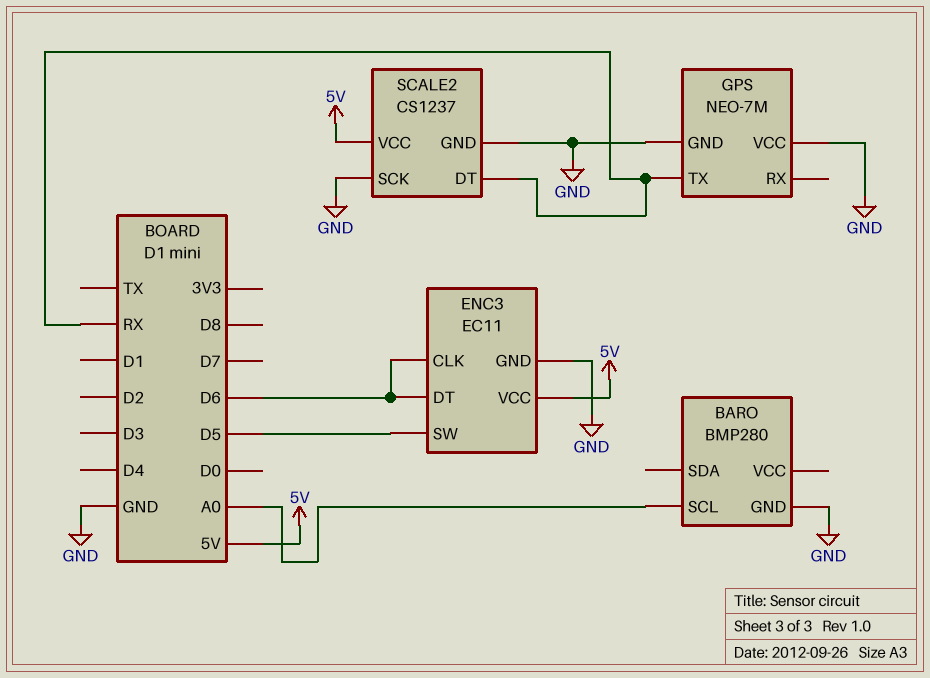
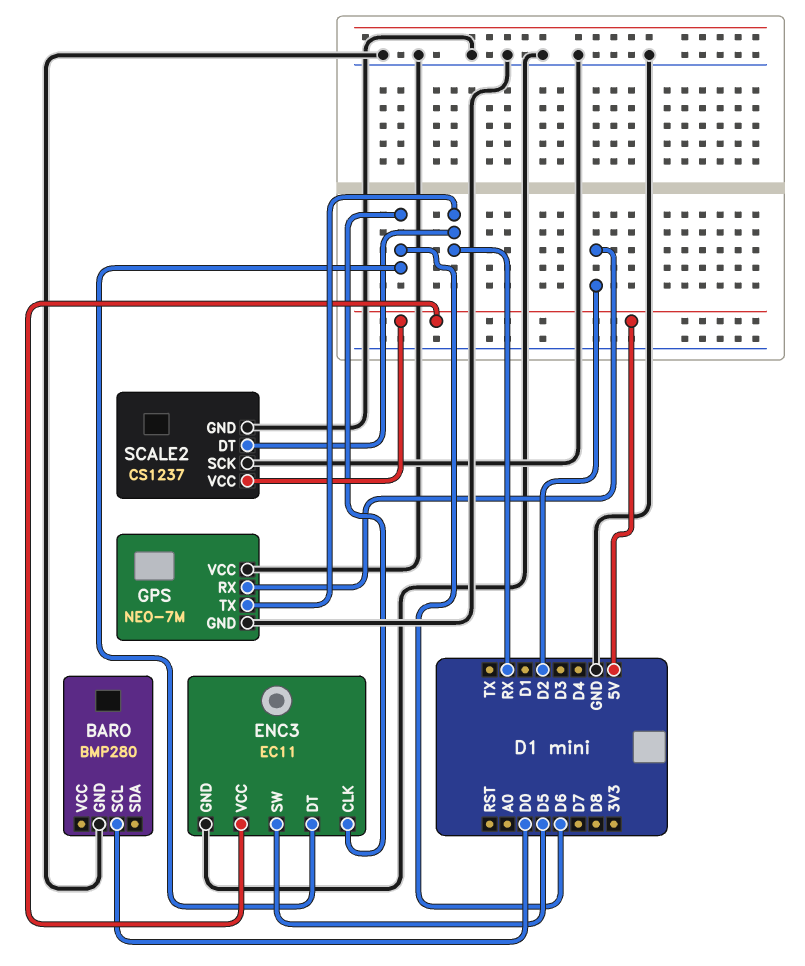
BARO pin SCL: A0 -> D0
GPS pin RX: none -> D2

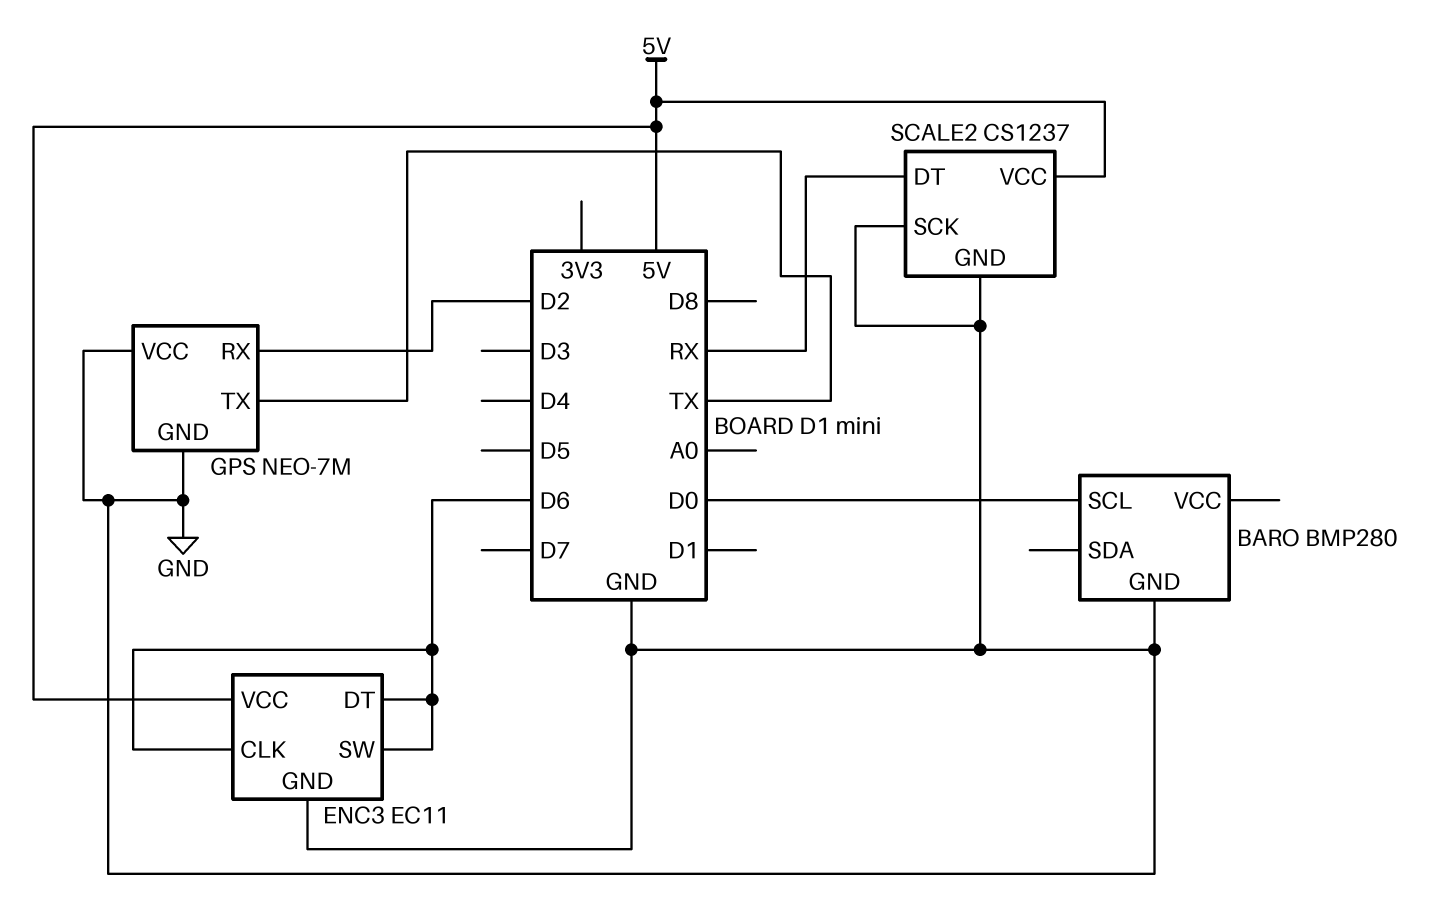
ENC3 pin SW: D5 -> D6
GPS pin TX: RX -> TX

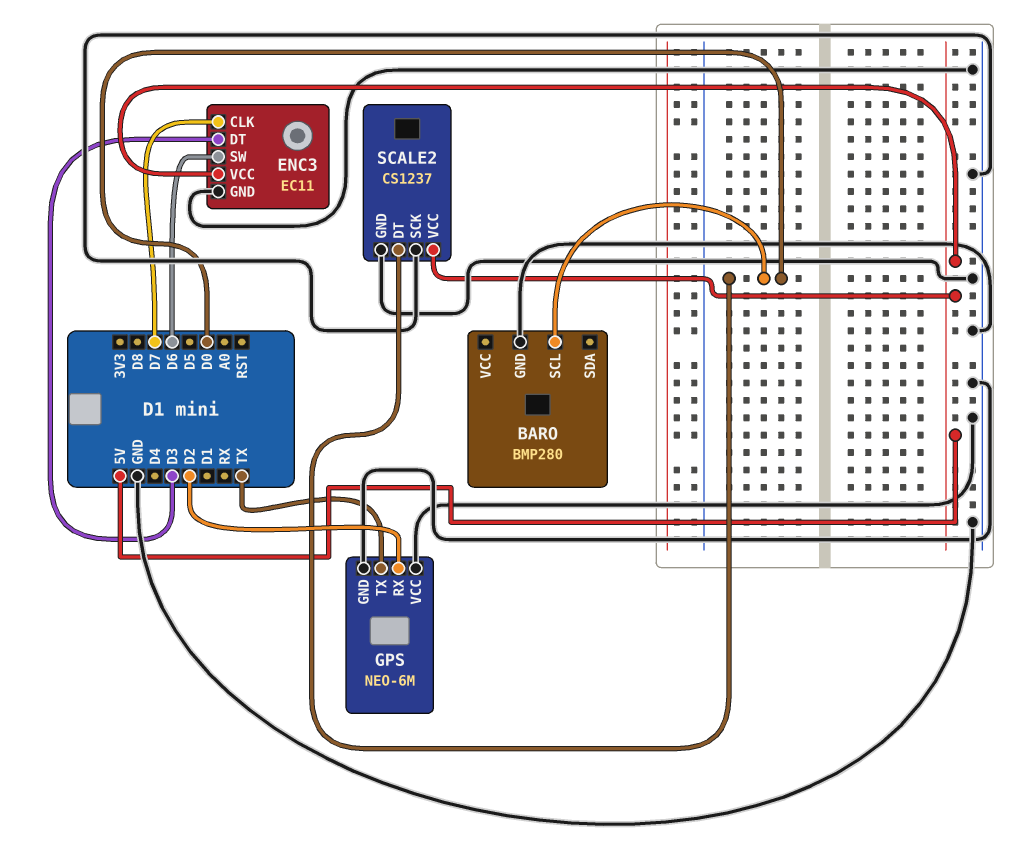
ENC3 pin CLK: D6 -> D7
ENC3 pin DT: D6 -> D3
GPS: NEO-7M -> NEO-6M
SCALE2 pin DT: RX -> D0

